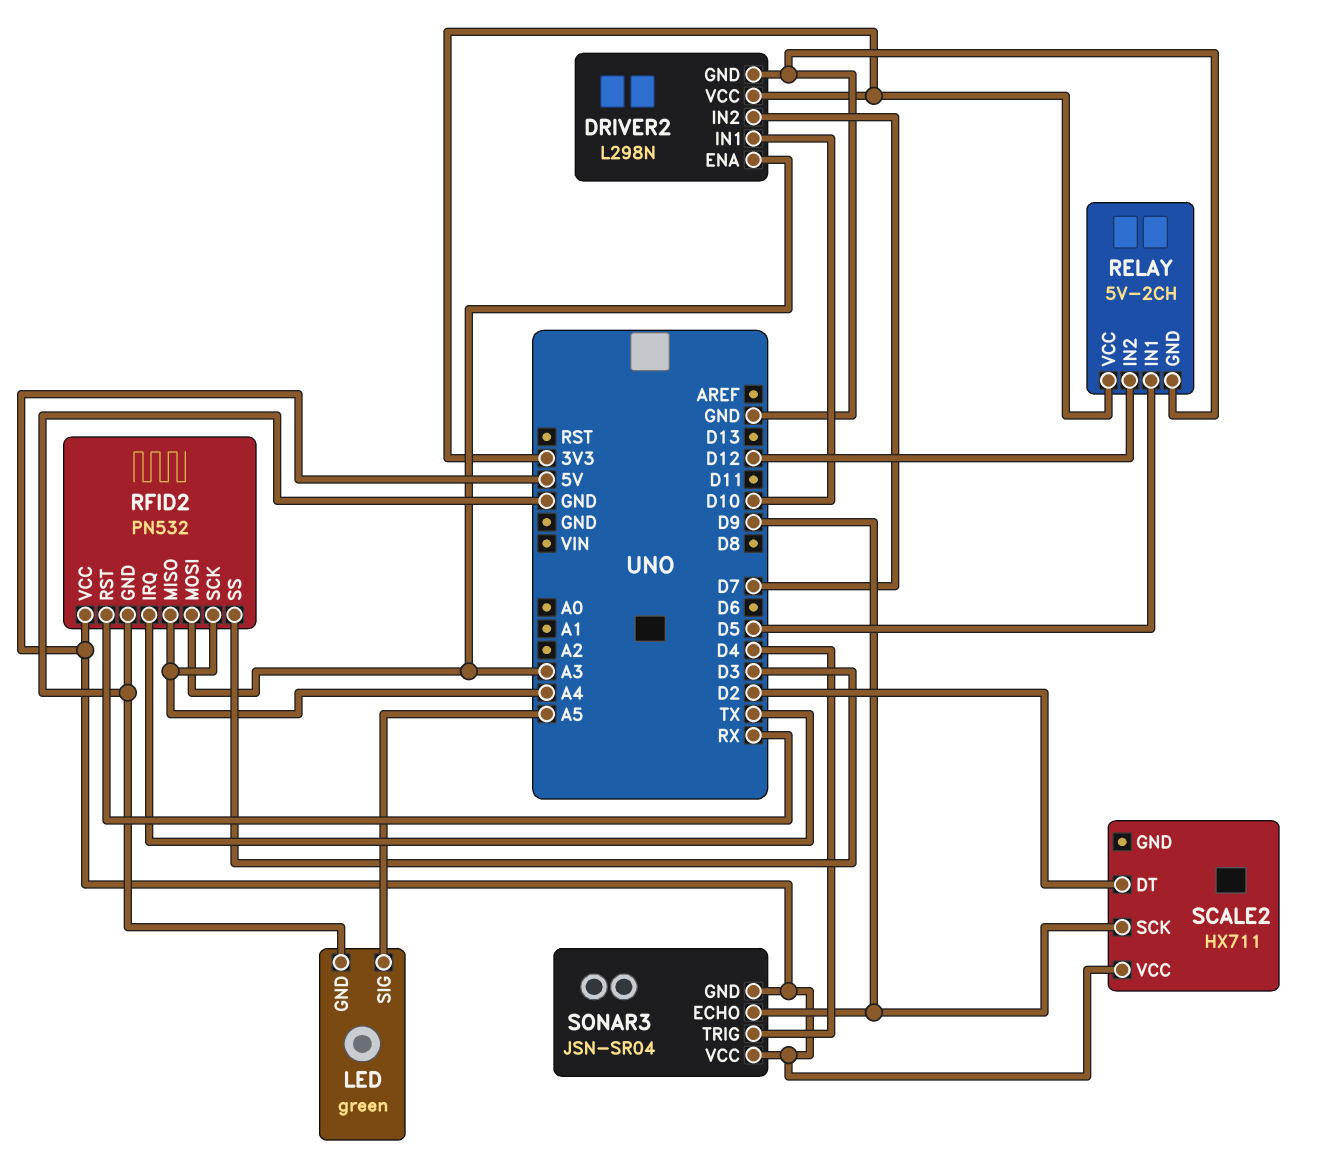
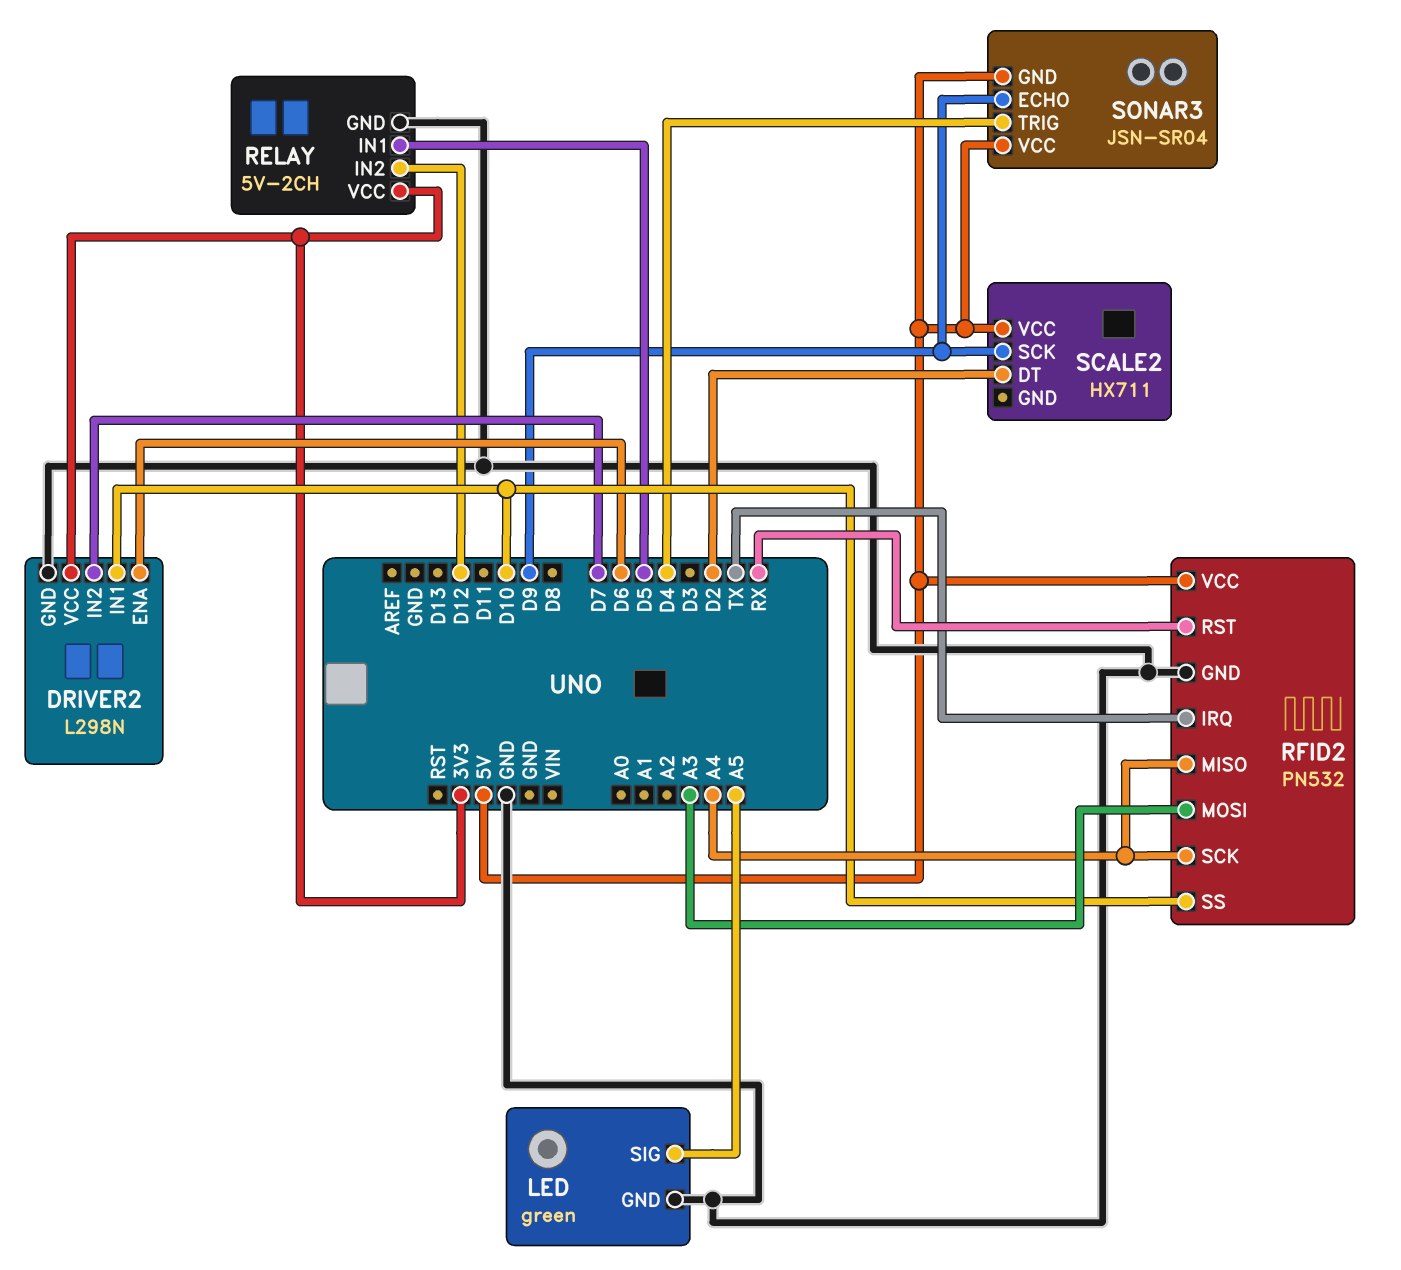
DRIVER2 pin ENA: A3 -> D6
RFID2 pin SS: D3 -> D10

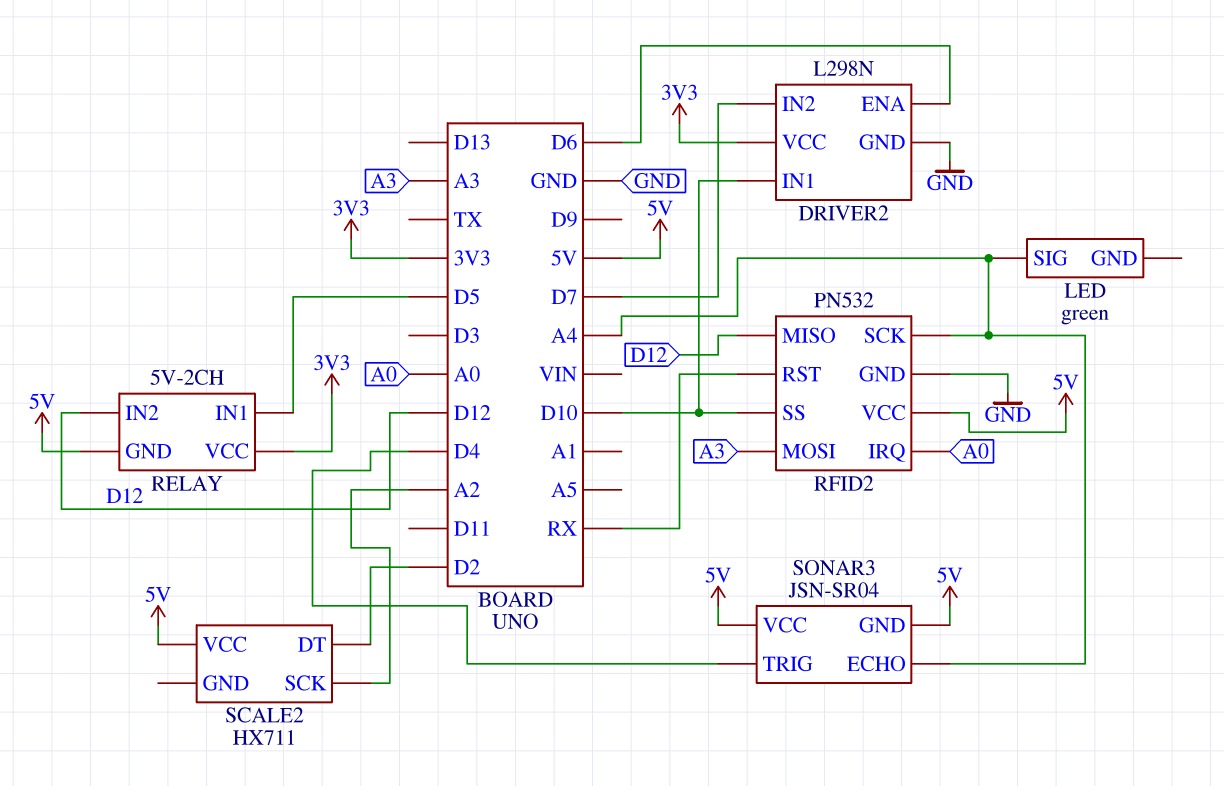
LED pin GND: GND -> none
LED pin SIG: A5 -> A4
RELAY pin GND: GND -> 5V
RFID2 pin IRQ: TX -> A0
RFID2 pin MISO: A4 -> D12
SCALE2 pin SCK: D9 -> A2
SONAR3 pin ECHO: D9 -> A4

